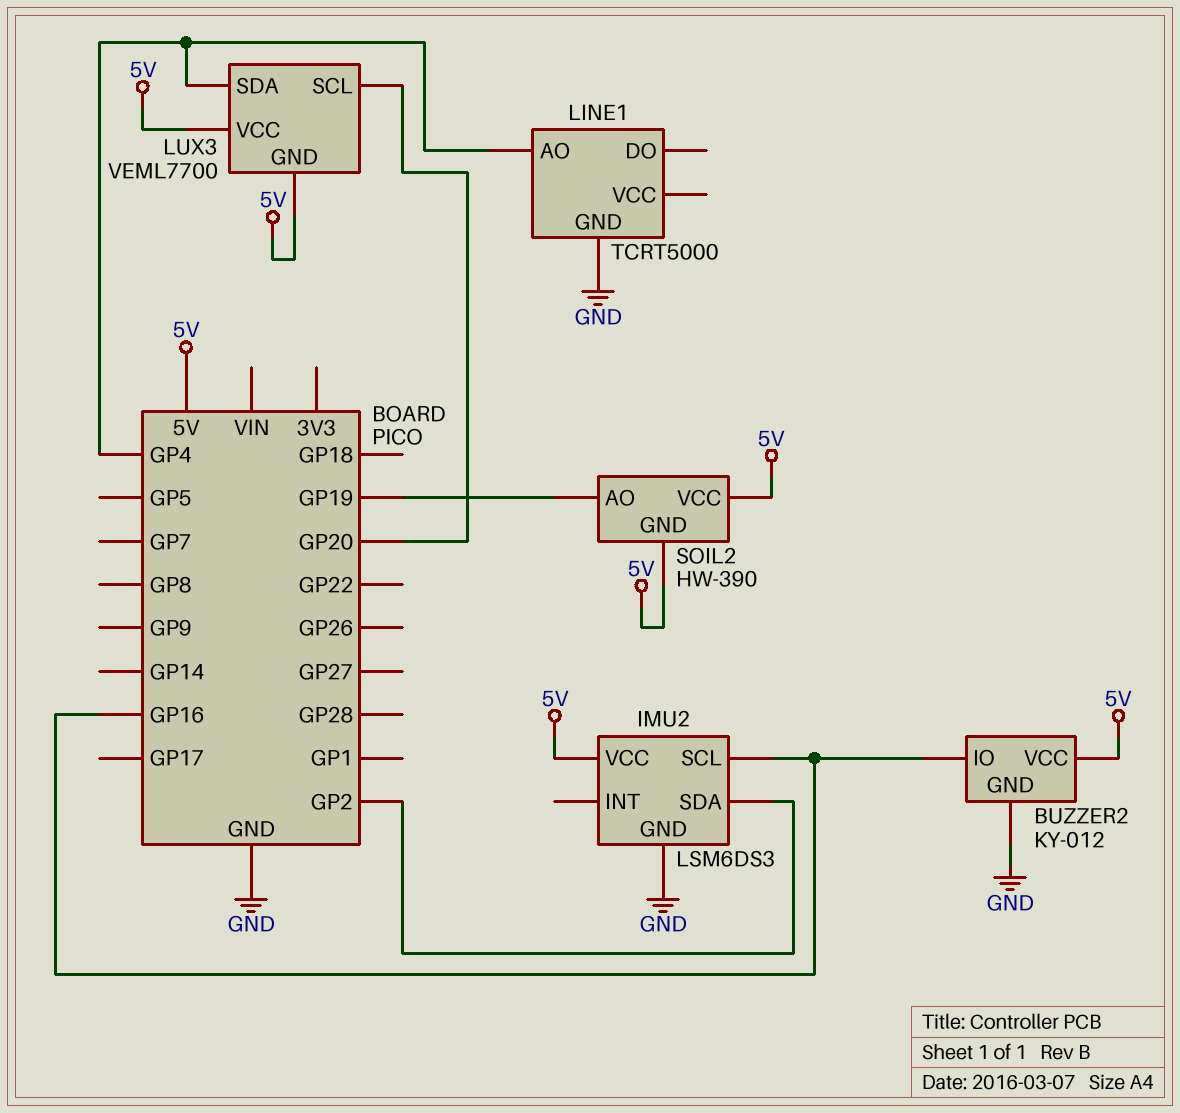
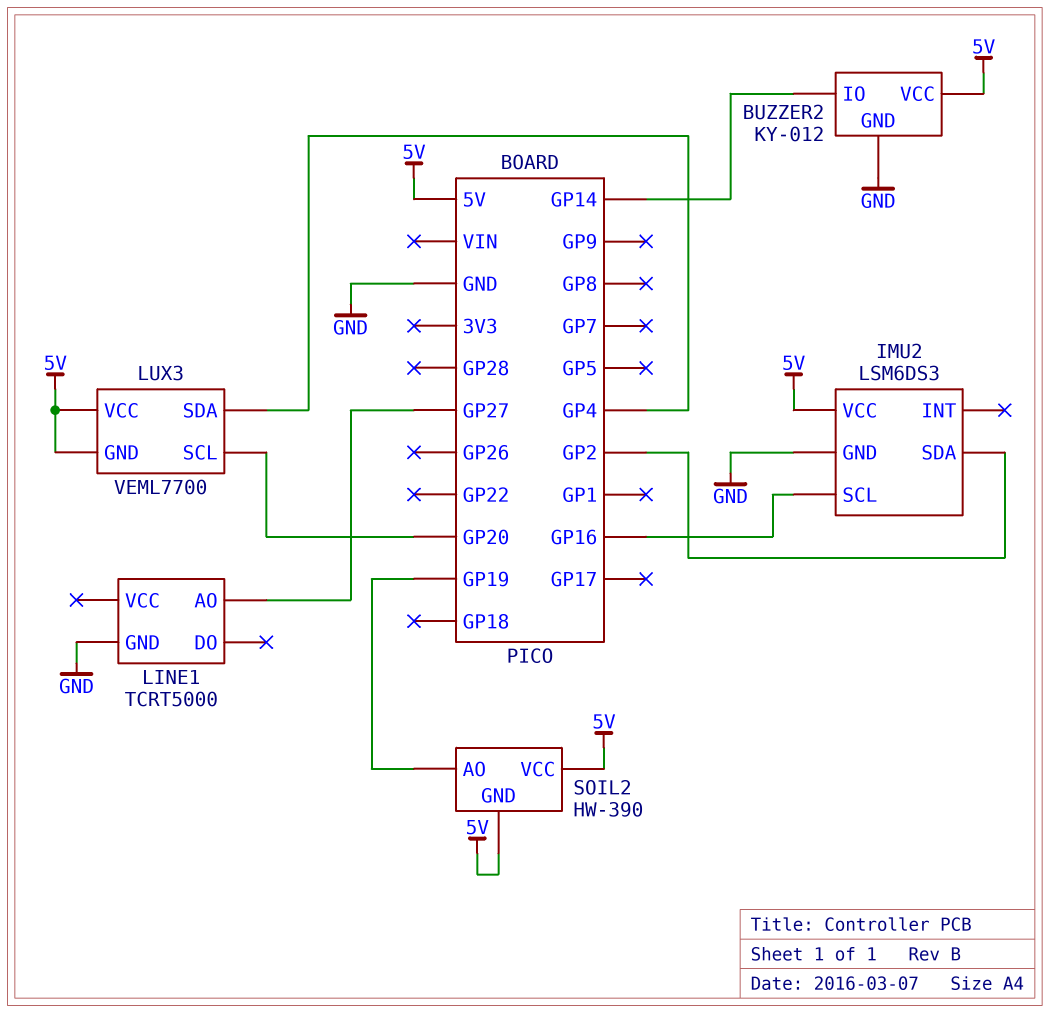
BUZZER2 pin IO: GP16 -> GP14
LINE1 pin AO: GP4 -> GP27

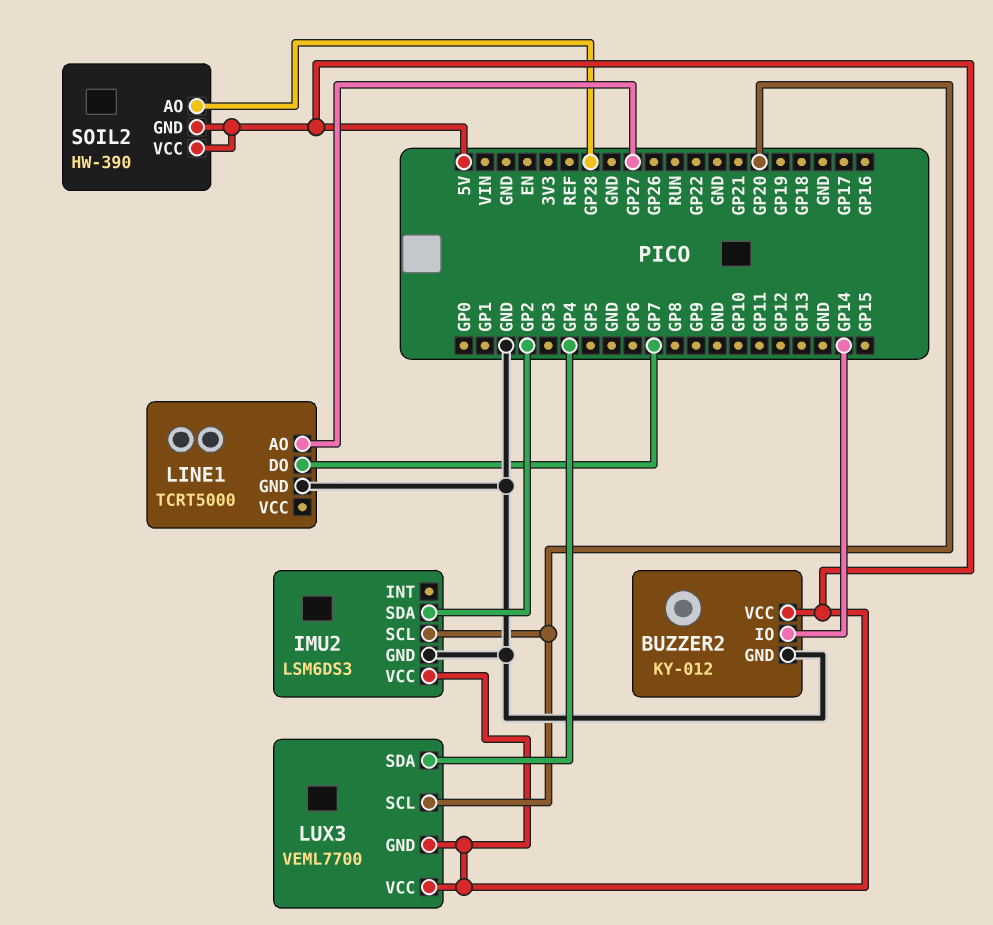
IMU2 pin SCL: GP16 -> GP20
LINE1 pin DO: none -> GP7
SOIL2 pin AO: GP19 -> GP28

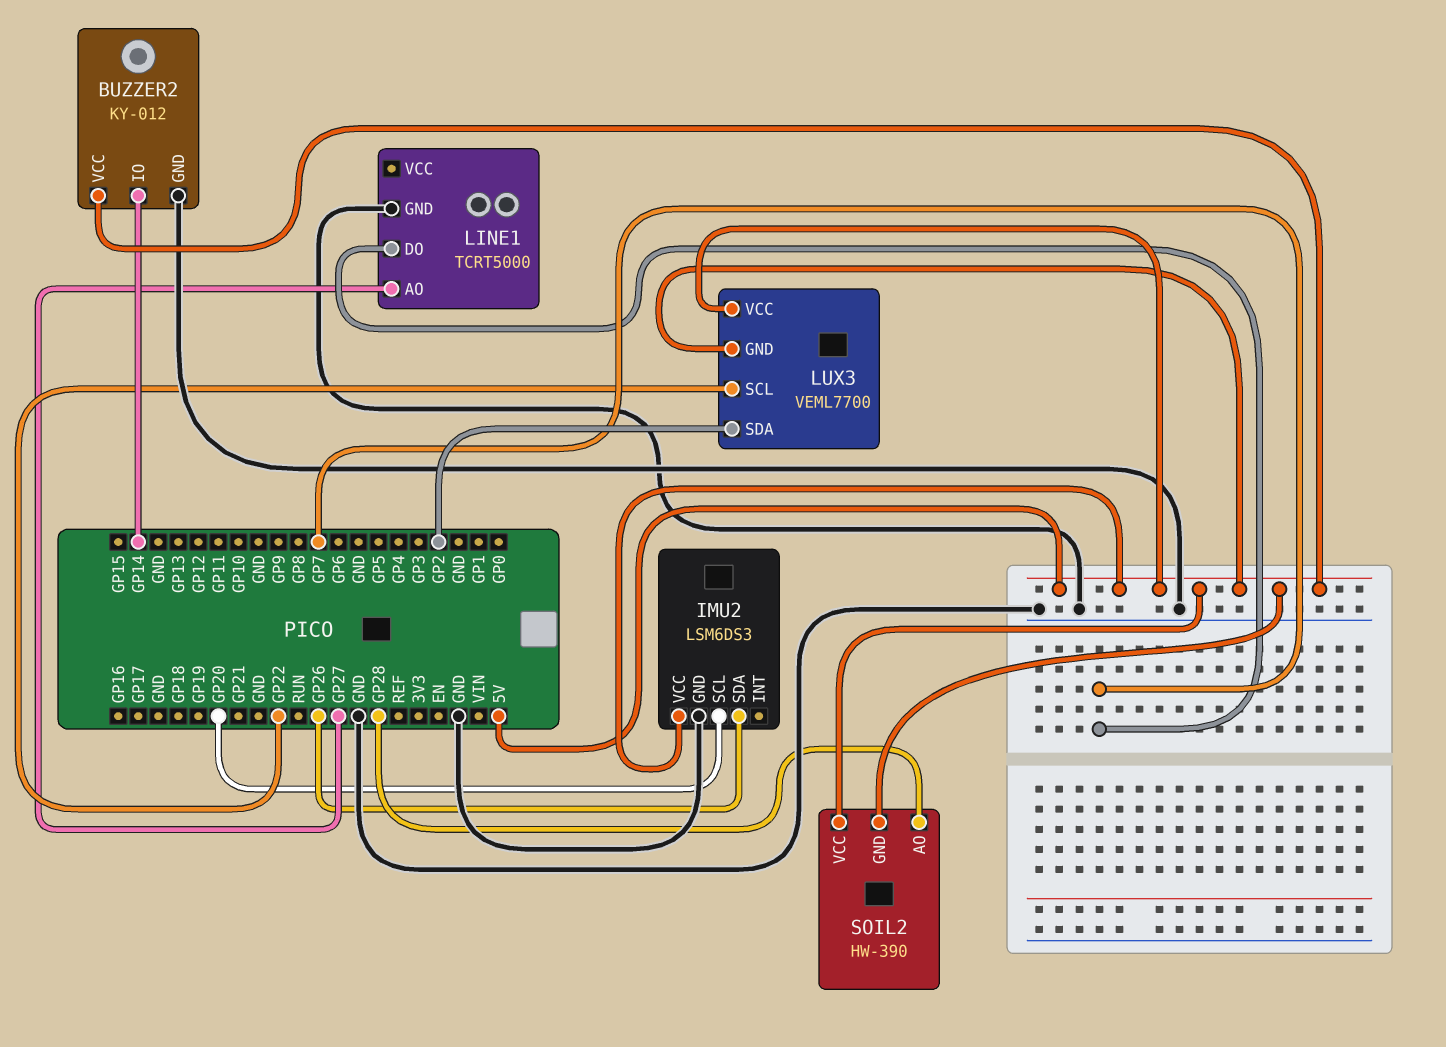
IMU2 pin SDA: GP2 -> GP26
LUX3 pin SCL: GP20 -> GP22
LUX3 pin SDA: GP4 -> GP2

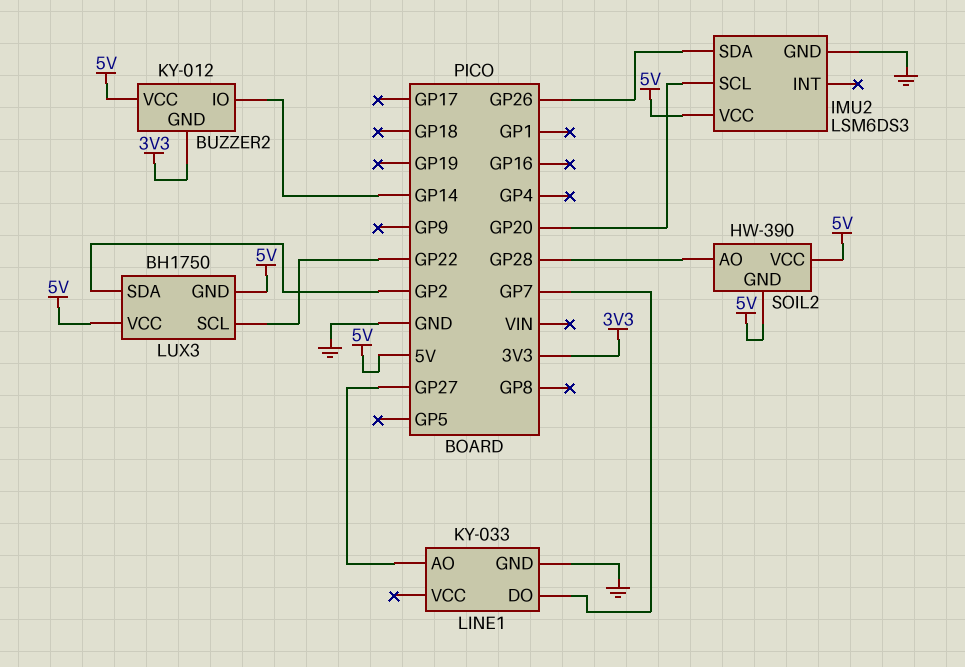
BUZZER2 pin GND: GND -> 3V3
LINE1: TCRT5000 -> KY-033
LUX3: VEML7700 -> BH1750

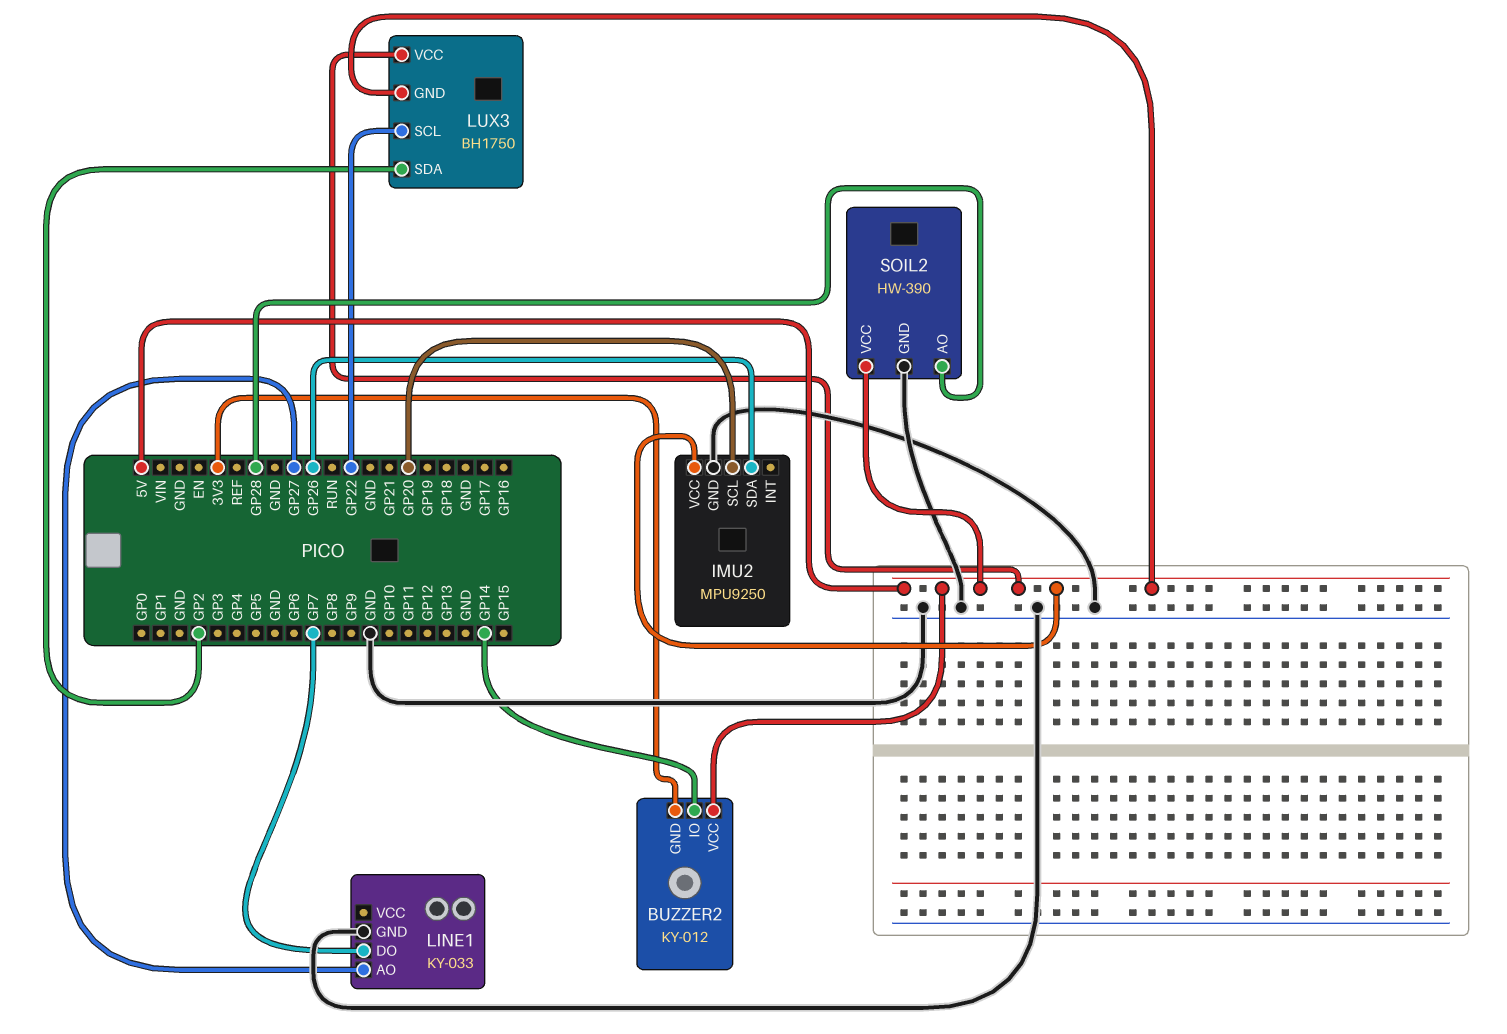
IMU2: LSM6DS3 -> MPU9250
SOIL2 pin GND: 5V -> GND

